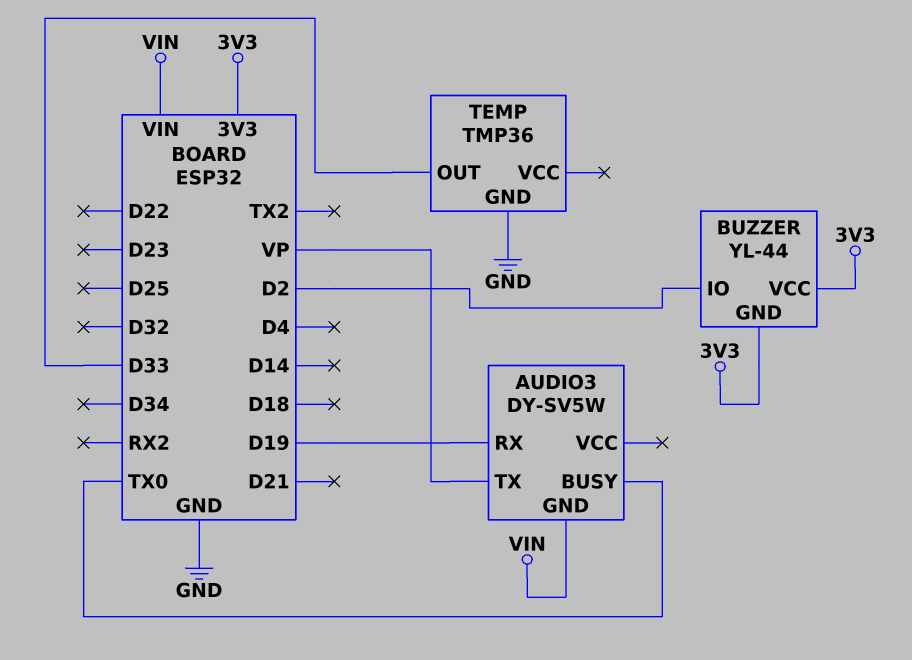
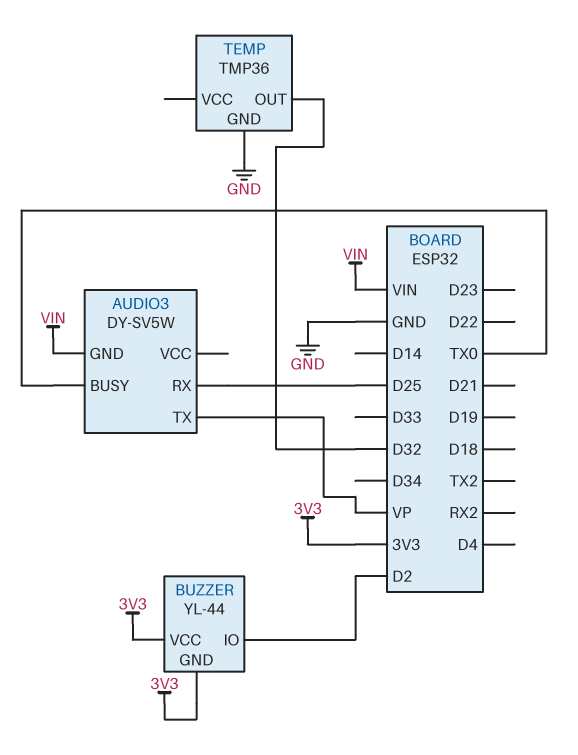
AUDIO3 pin RX: D19 -> D25
TEMP pin OUT: D33 -> D32

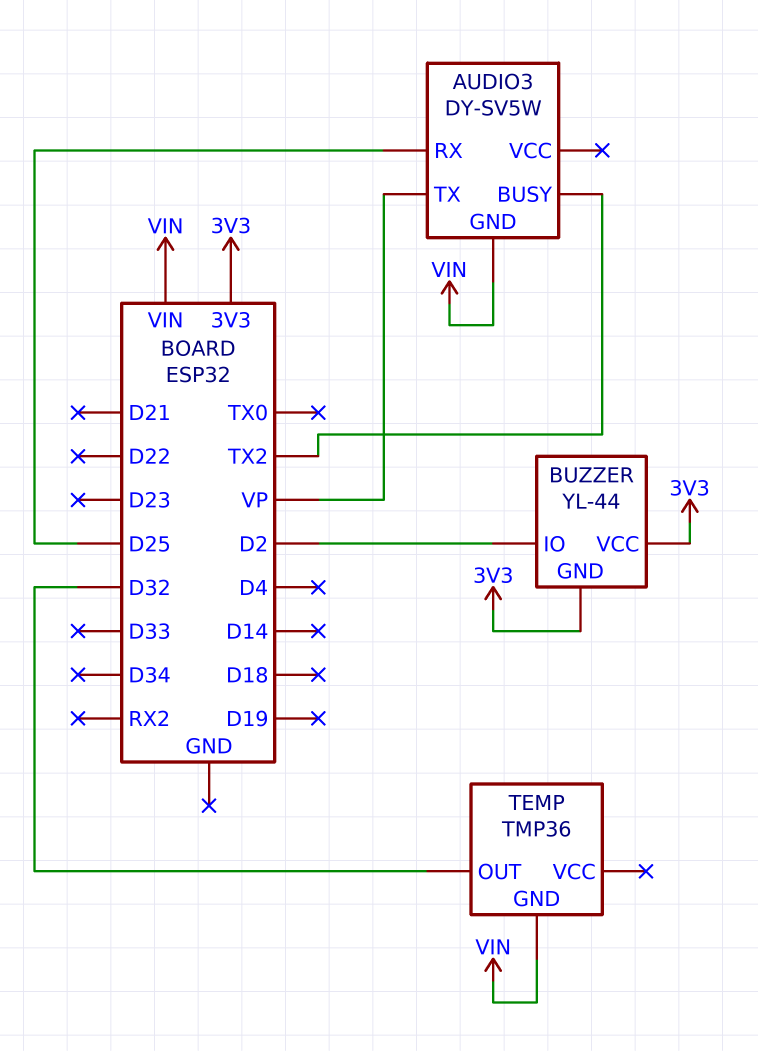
AUDIO3 pin BUSY: TX0 -> TX2
TEMP pin GND: GND -> VIN

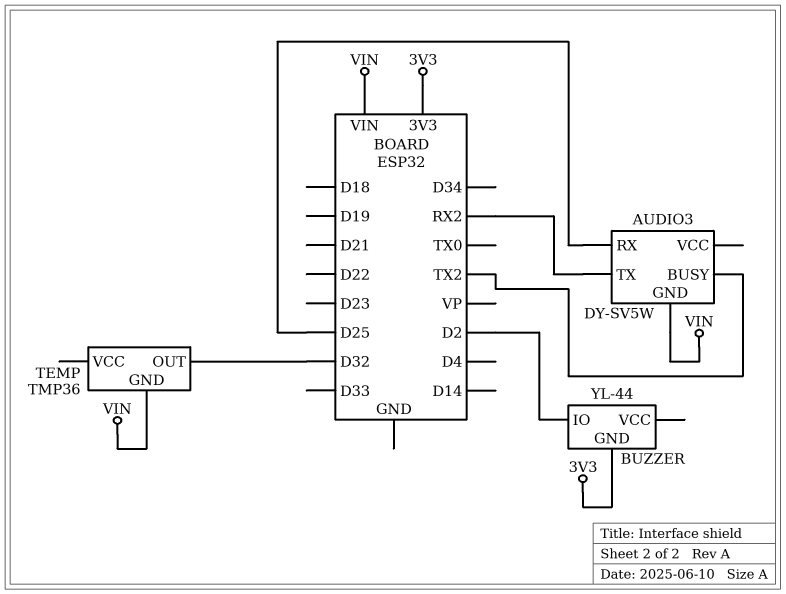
AUDIO3 pin TX: VP -> RX2
BUZZER pin VCC: 3V3 -> none

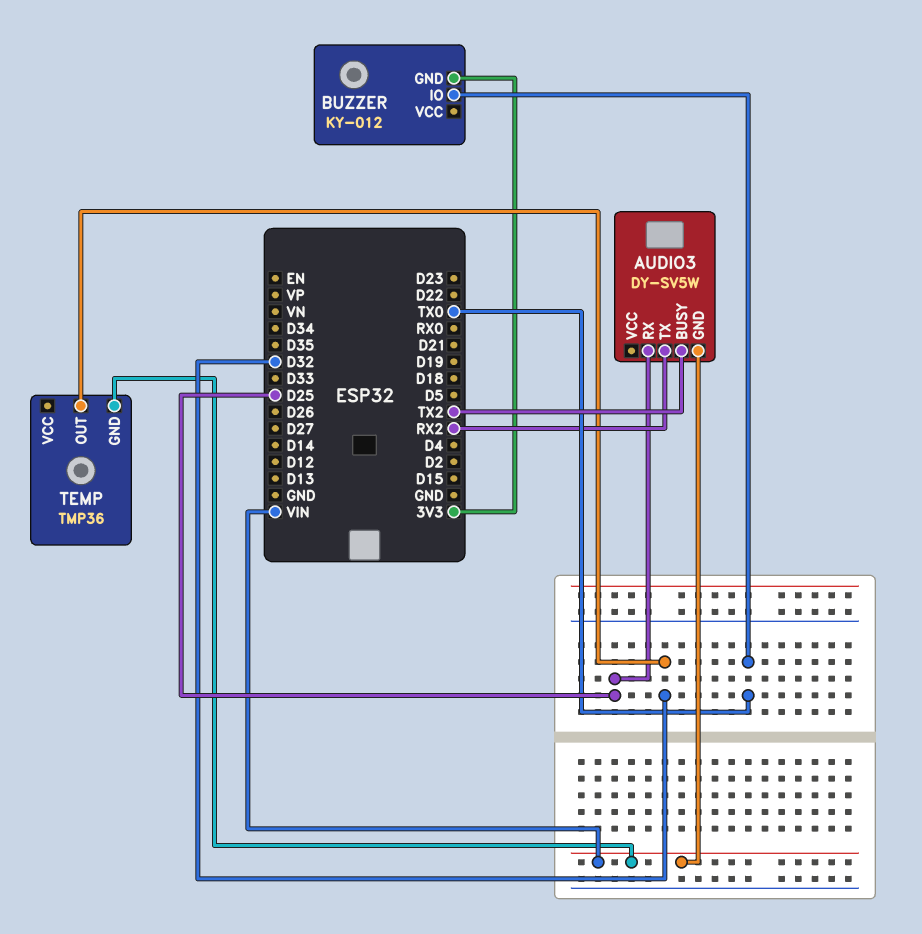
BUZZER: YL-44 -> KY-012
BUZZER pin IO: D2 -> TX0

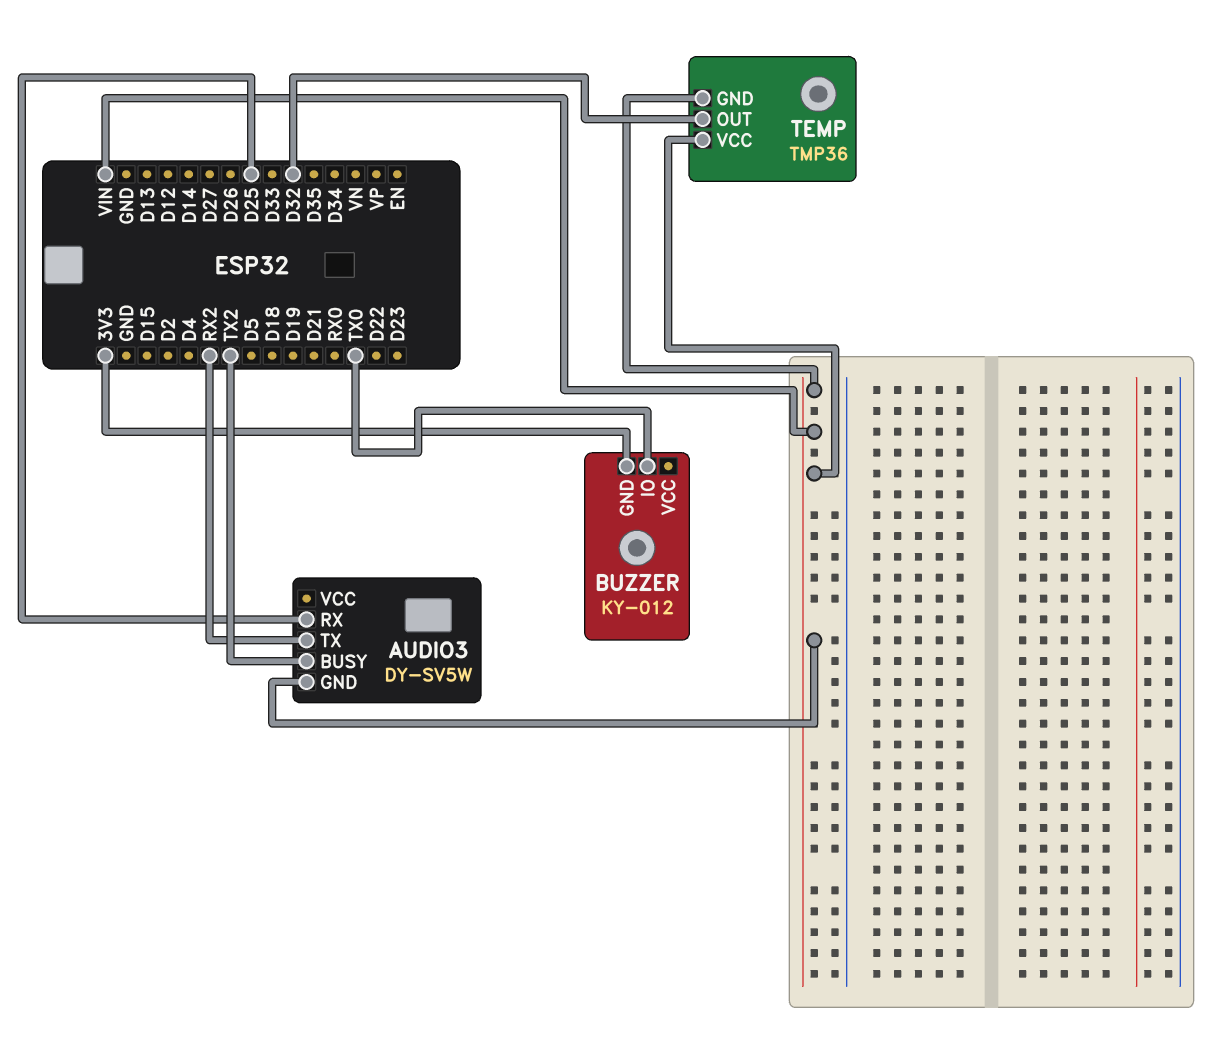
TEMP pin VCC: none -> VIN

